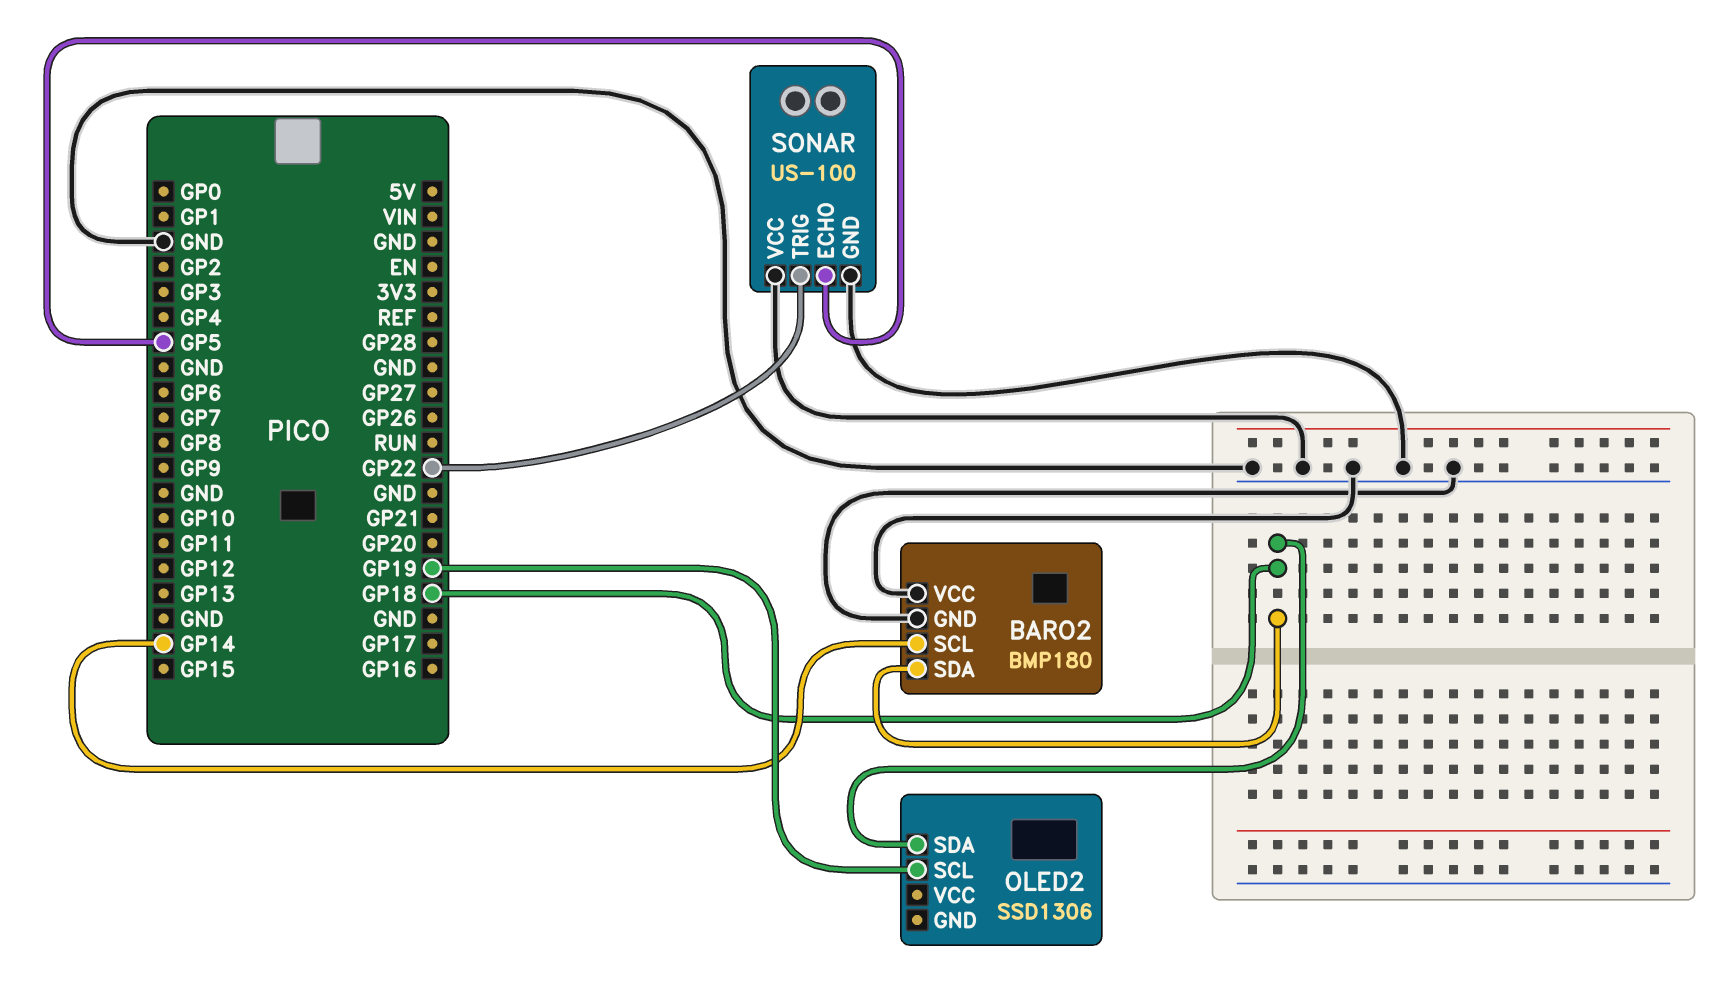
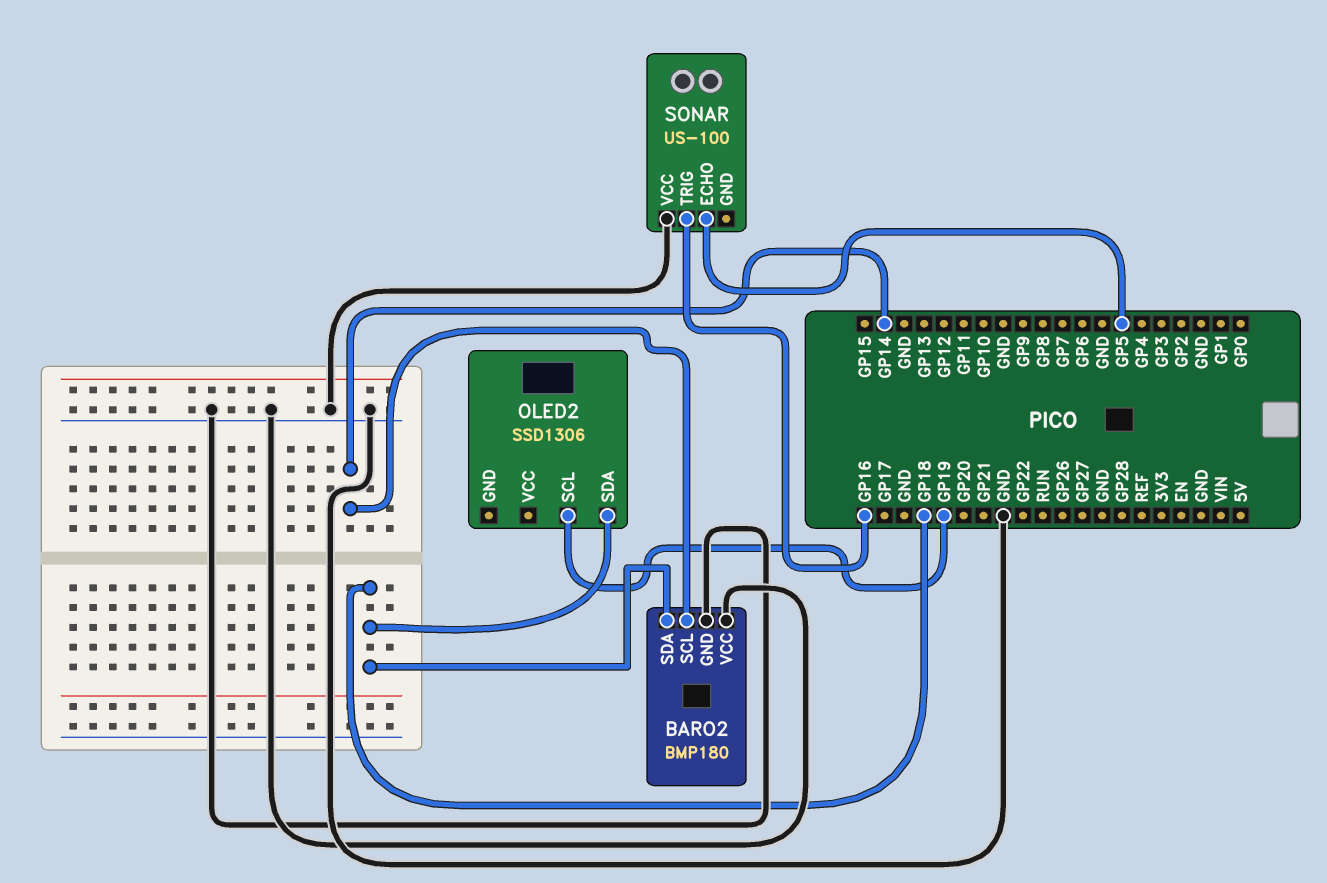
SONAR pin GND: GND -> none
SONAR pin TRIG: GP22 -> GP16

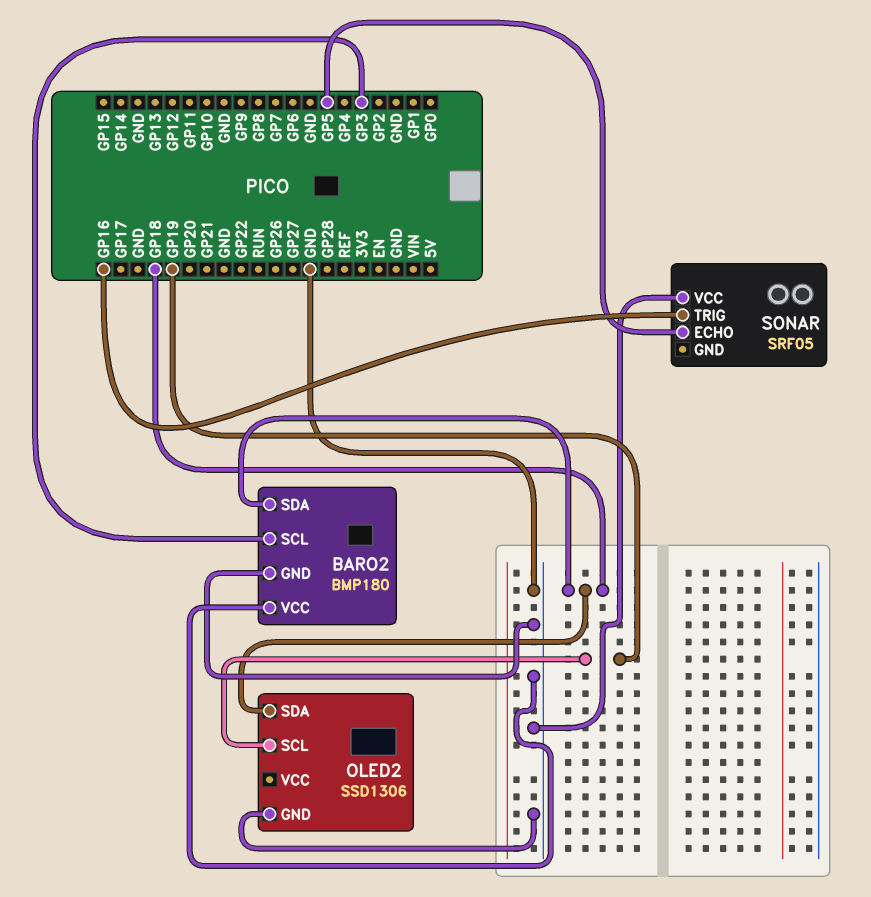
BARO2 pin SCL: GP14 -> GP3
OLED2 pin GND: none -> GND
SONAR: US-100 -> SRF05

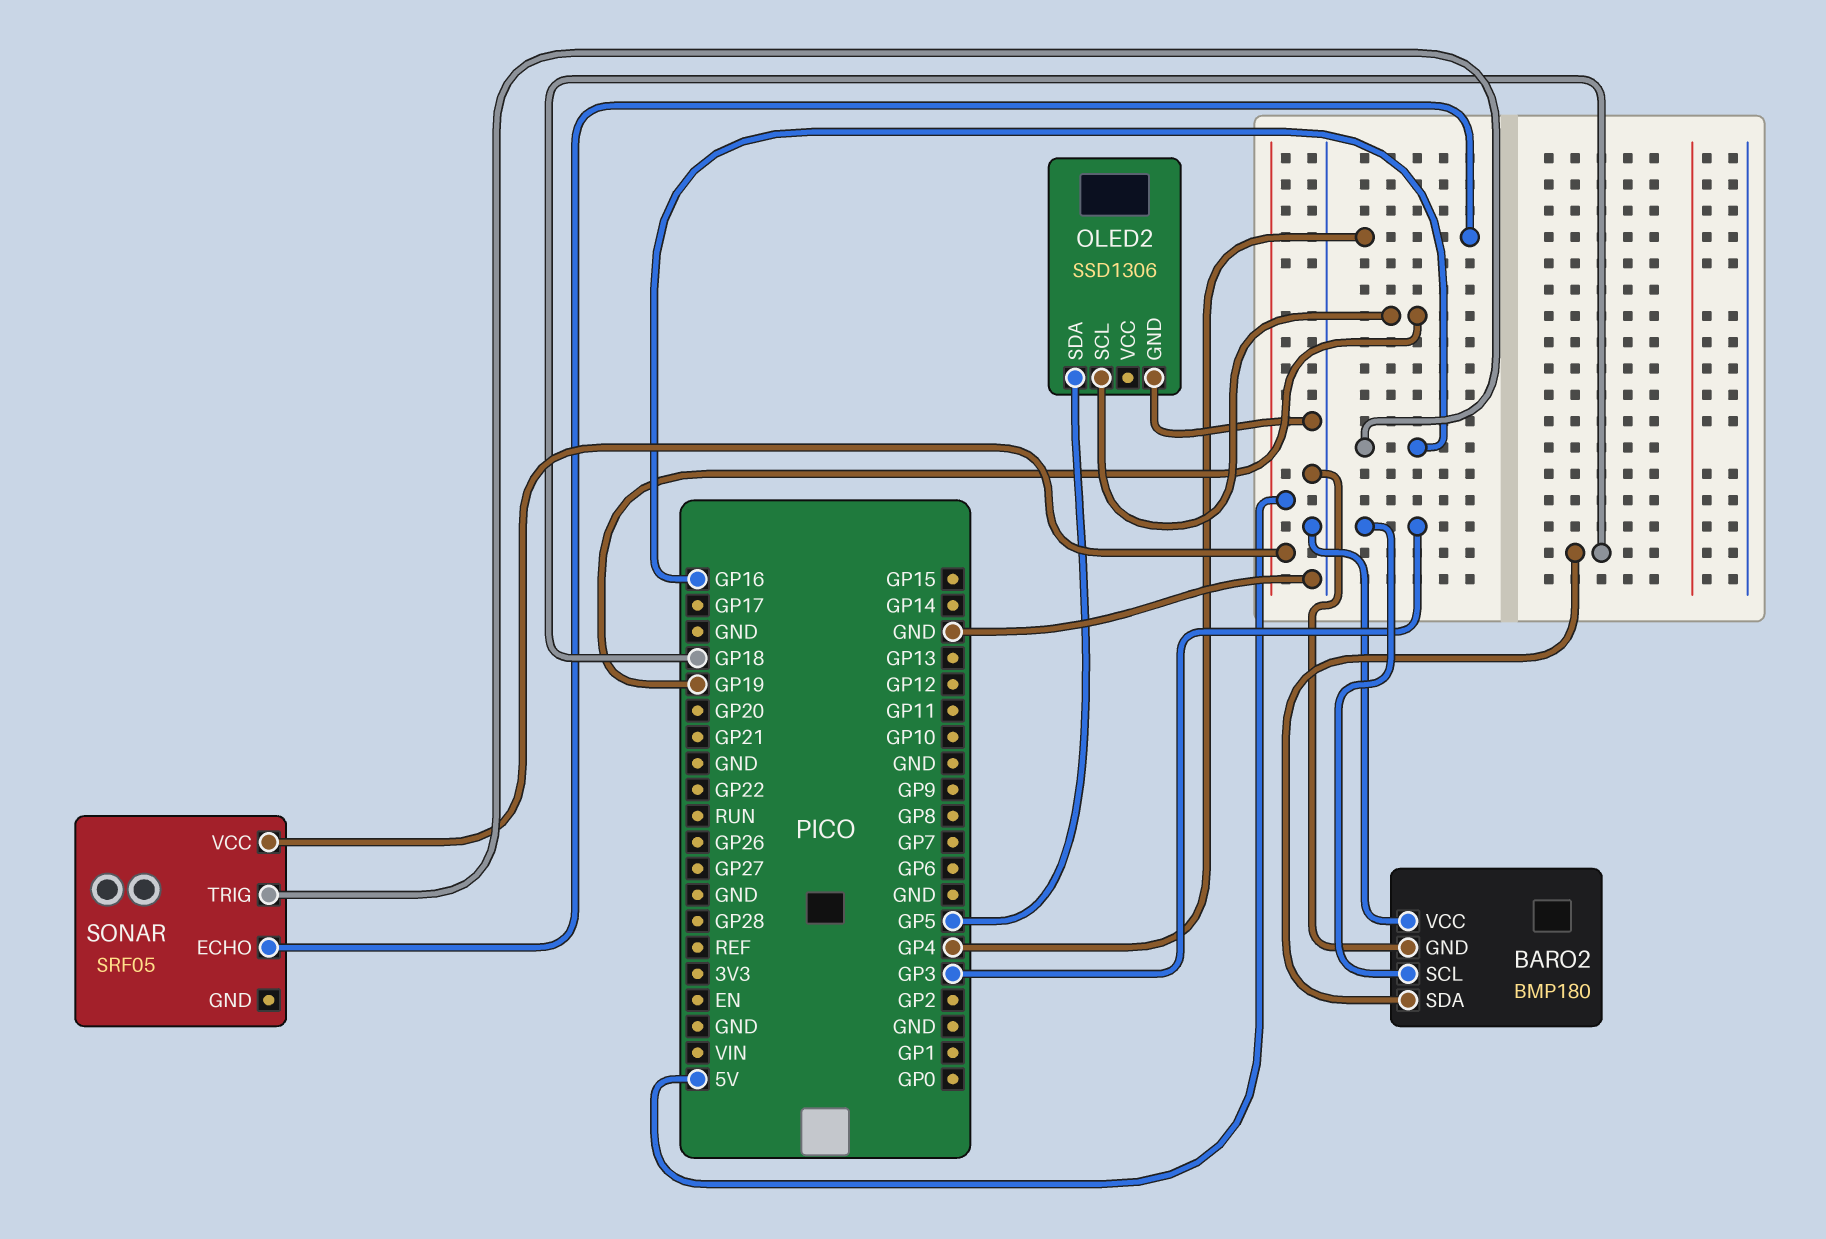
OLED2 pin SDA: GP18 -> GP5
SONAR pin ECHO: GP5 -> GP4
SONAR pin VCC: GND -> 5V

